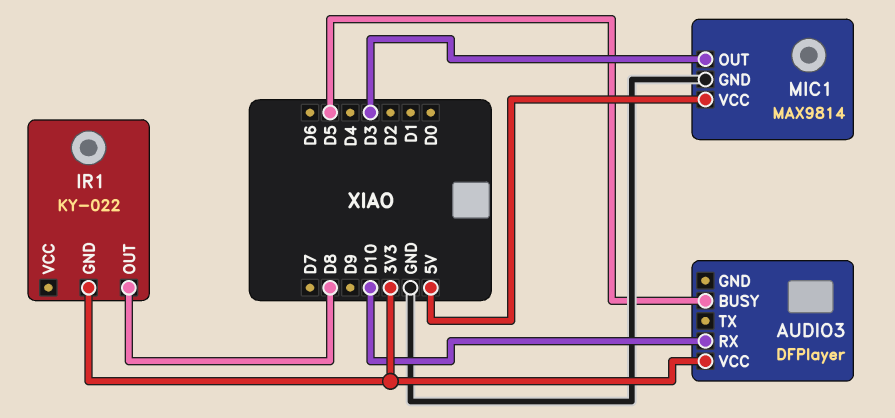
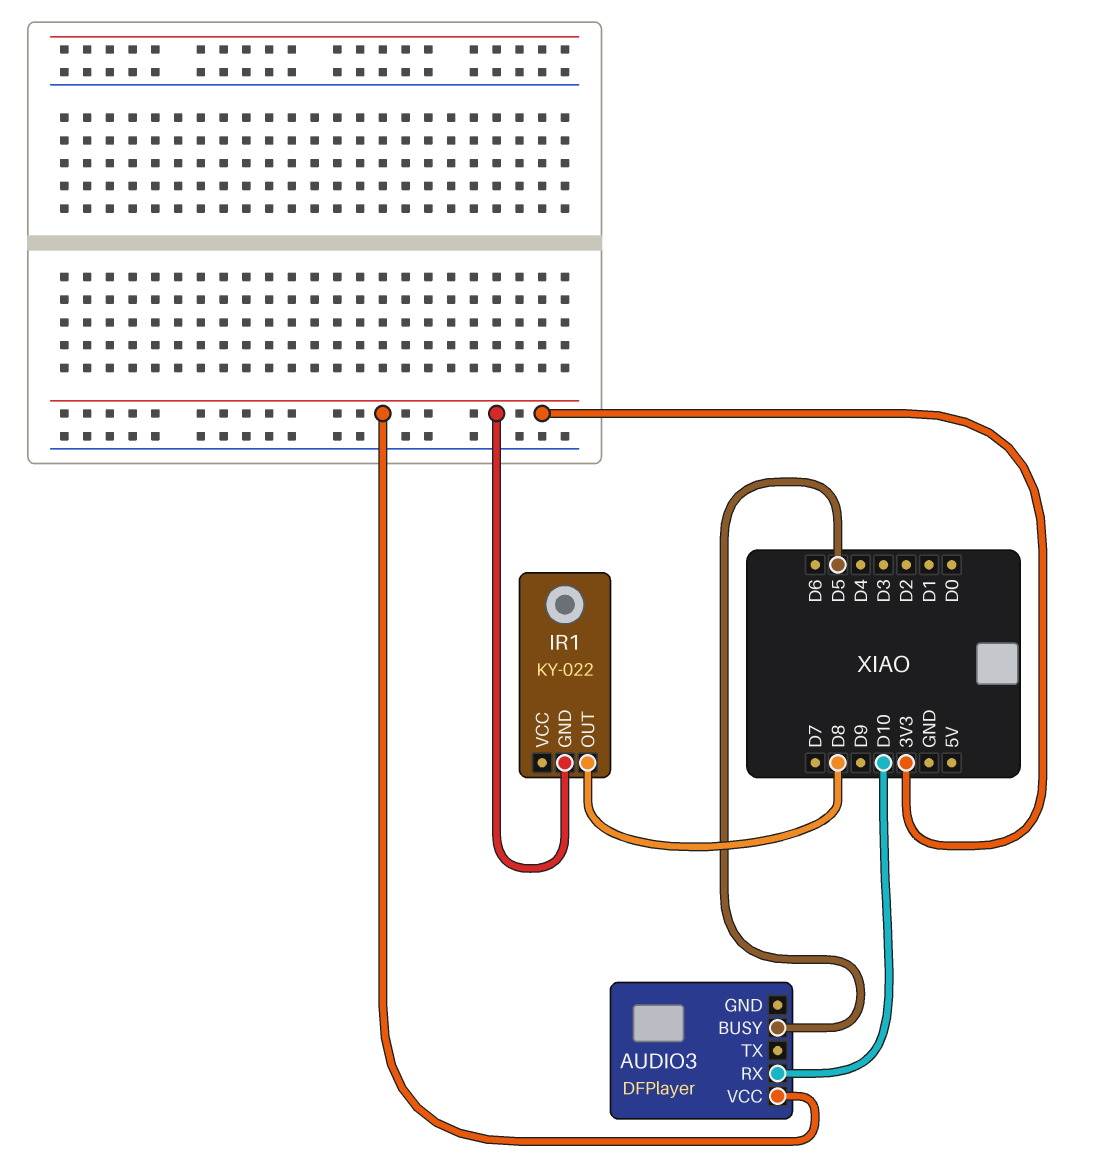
MIC1: MAX9814 -> none
MIC1 pin GND: GND -> none
MIC1 pin OUT: D3 -> none
MIC1 pin VCC: 5V -> none

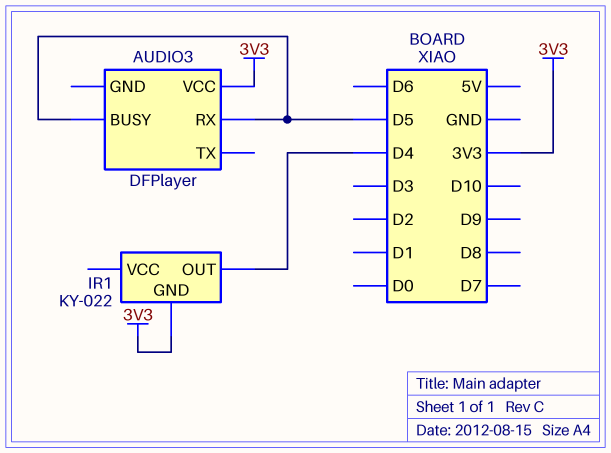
AUDIO3 pin RX: D10 -> D5
IR1 pin OUT: D8 -> D4

